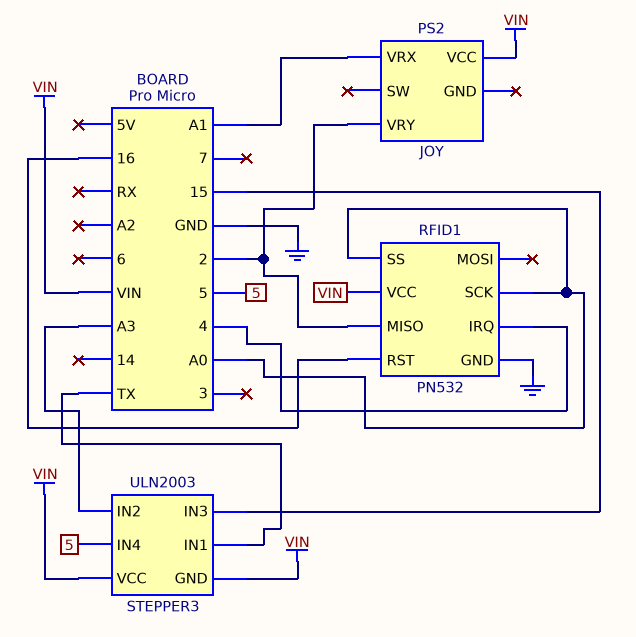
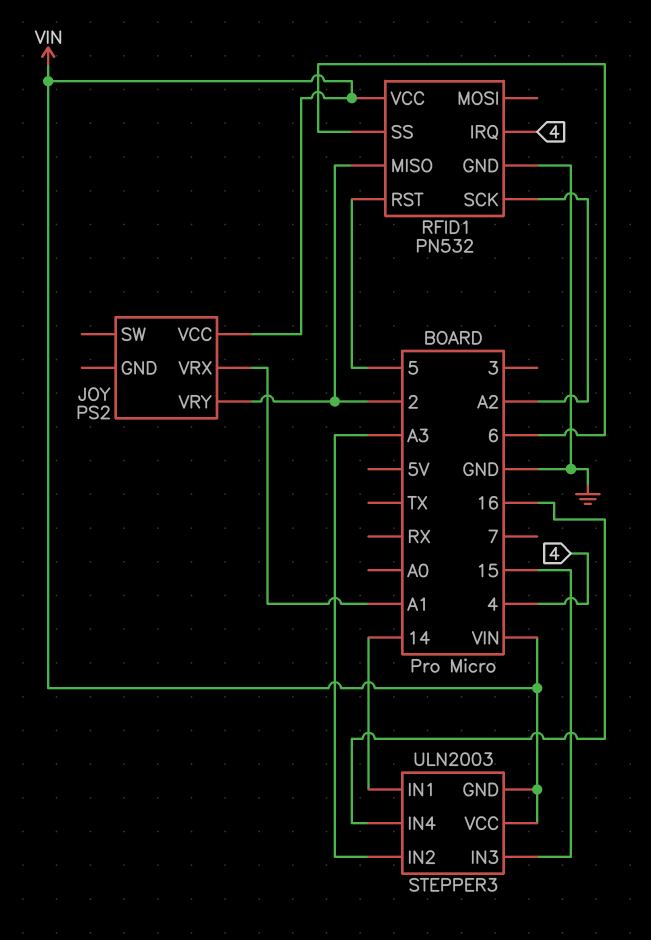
RFID1 pin RST: 16 -> 5
RFID1 pin SCK: A0 -> A2
RFID1 pin SS: A0 -> 6
STEPPER3 pin IN1: TX -> 14
STEPPER3 pin IN4: 5 -> 16

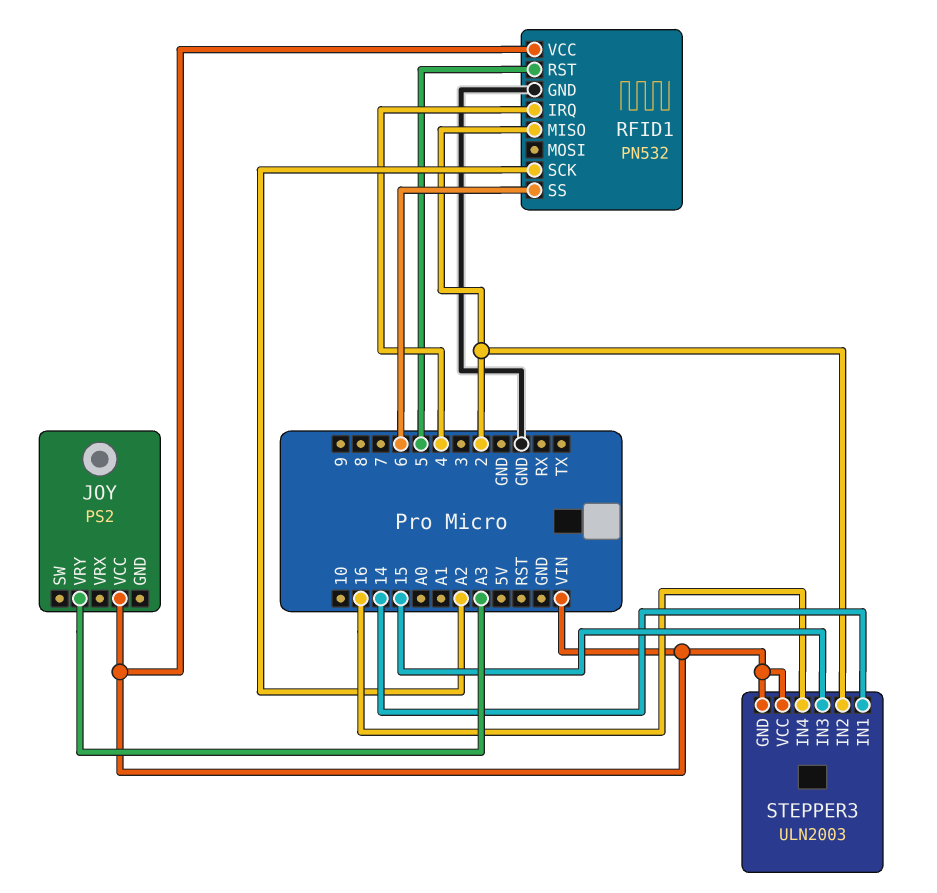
JOY pin VRX: A1 -> none
JOY pin VRY: 2 -> A3
STEPPER3 pin IN2: A3 -> 2

